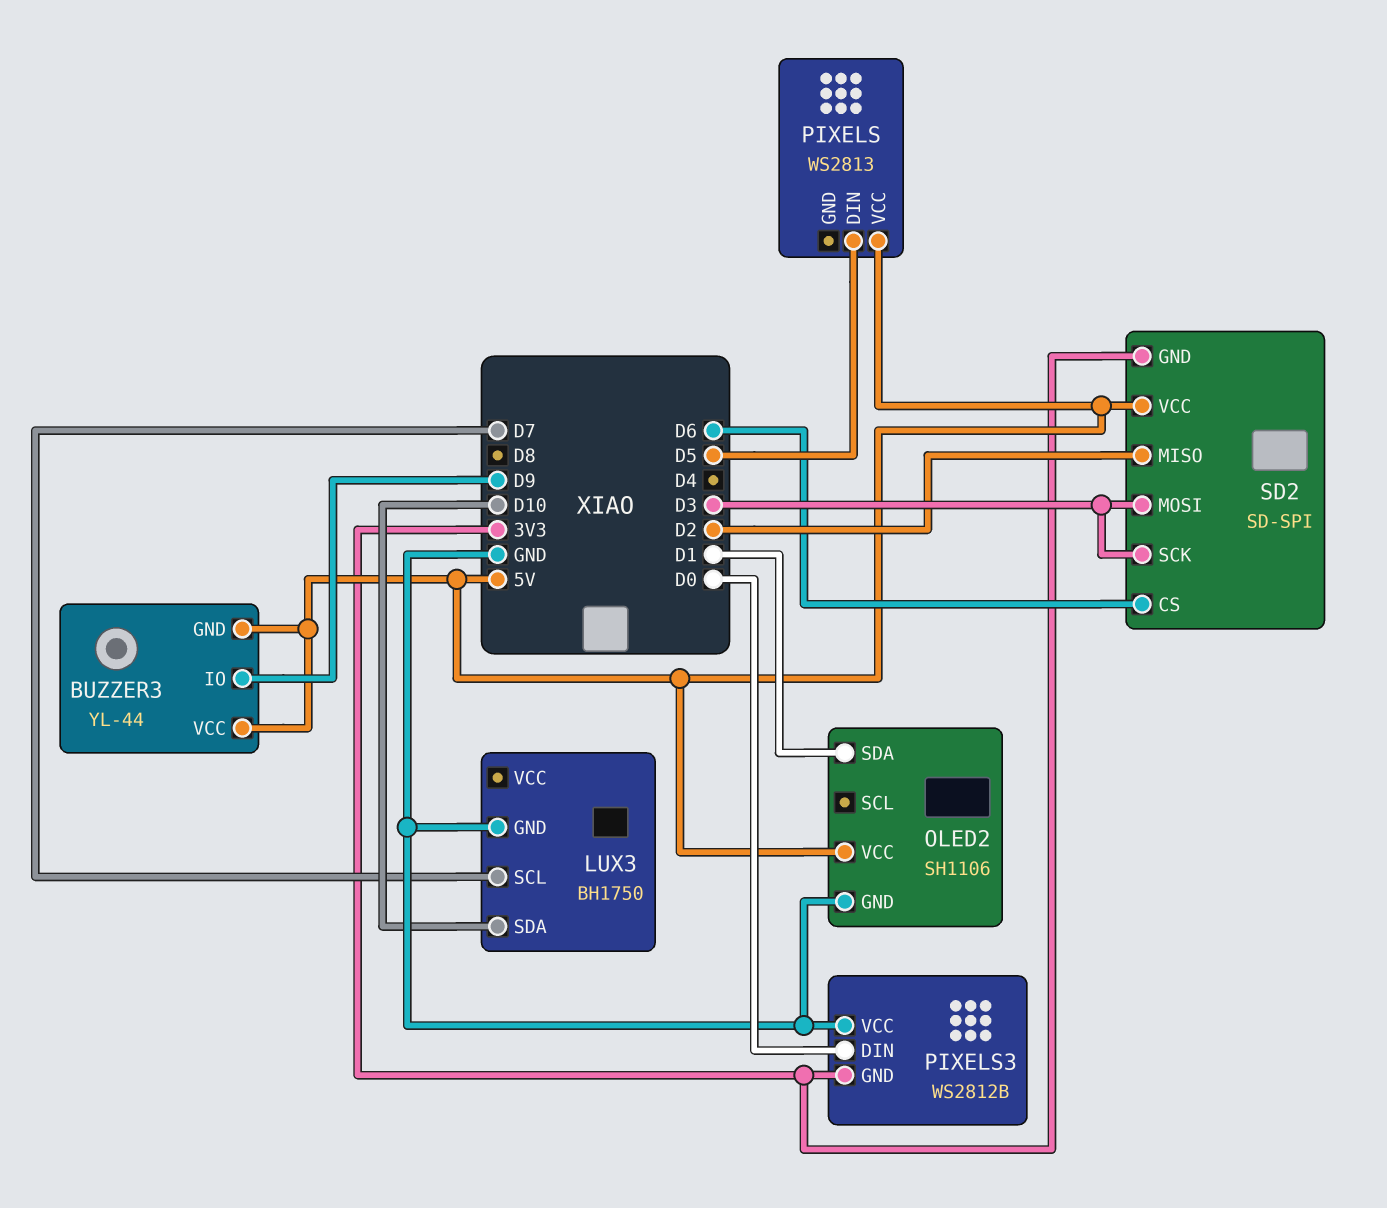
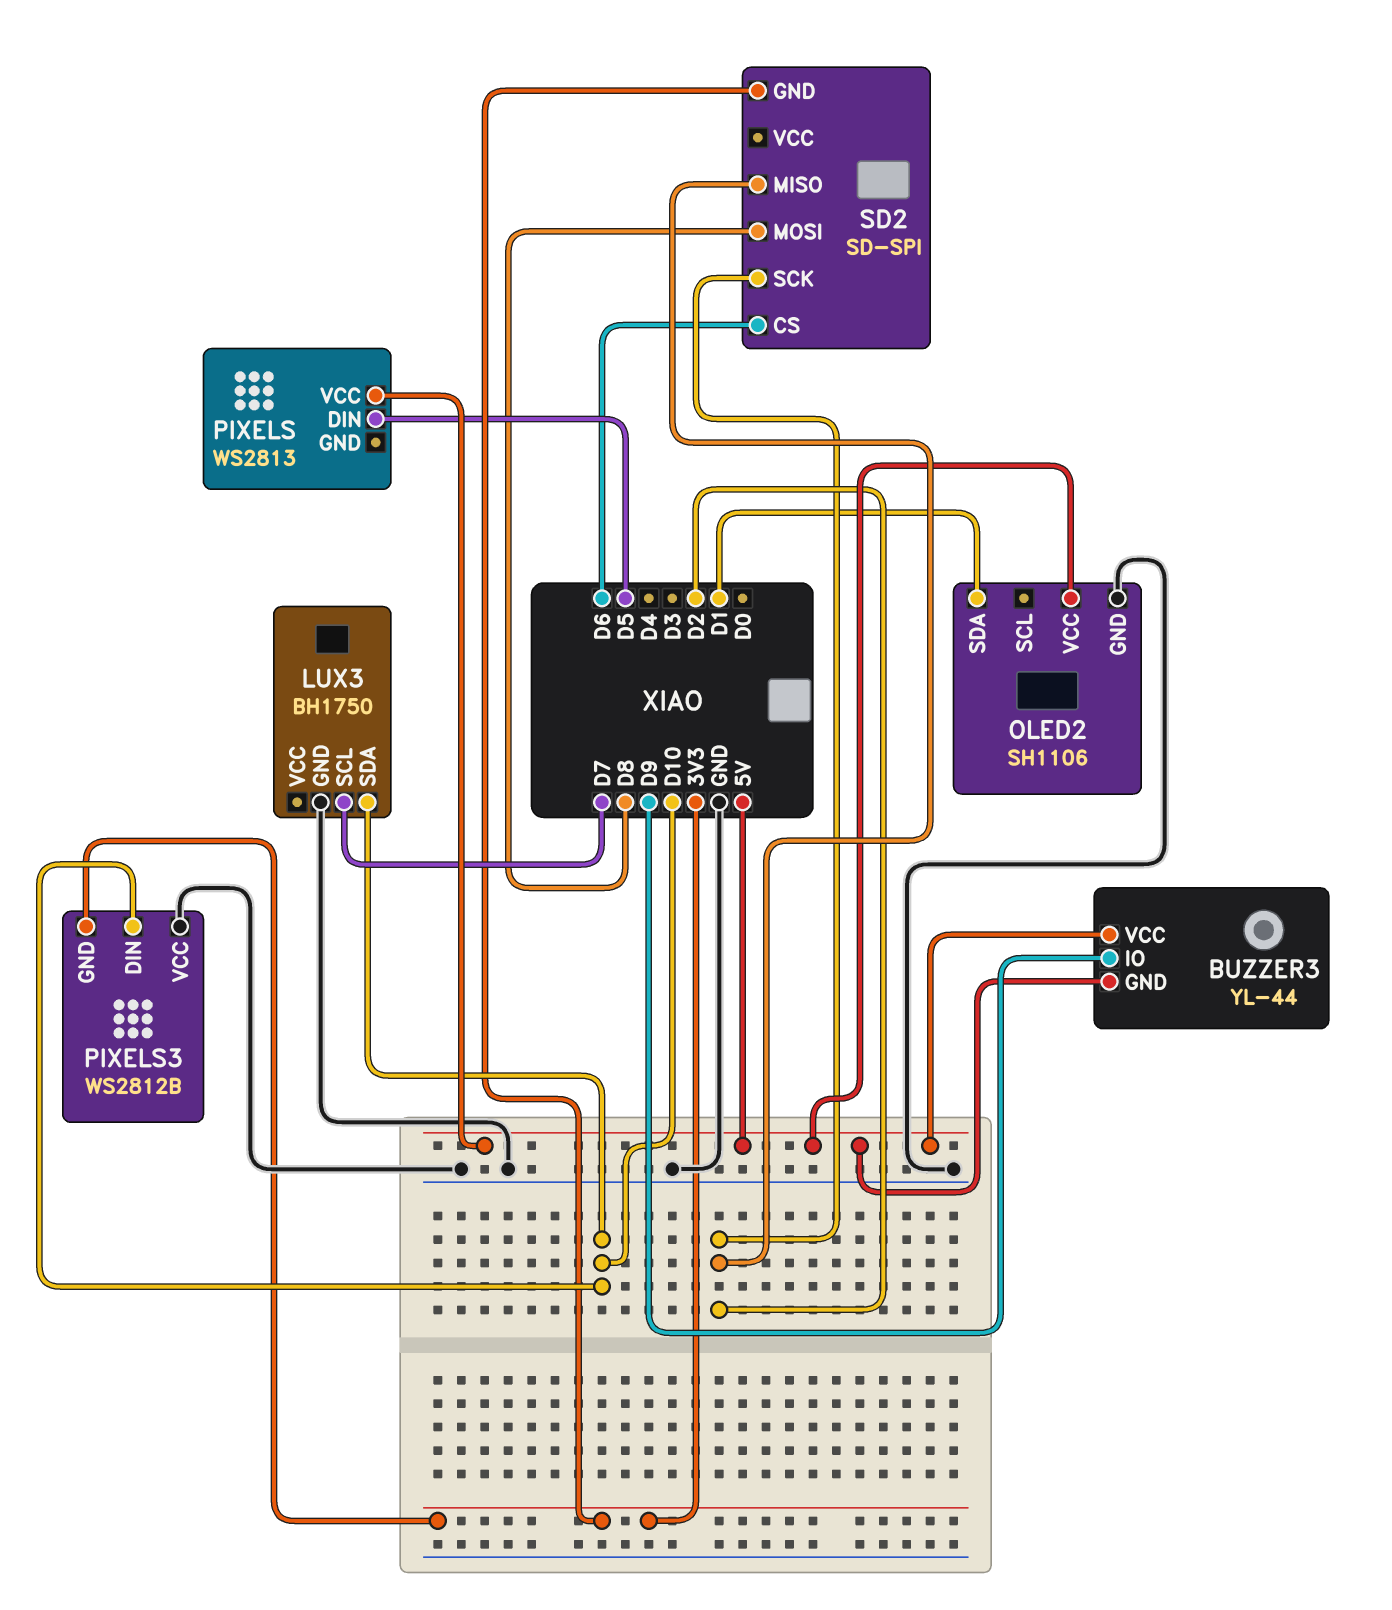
PIXELS3 pin DIN: D0 -> D10
SD2 pin MOSI: D3 -> D8
SD2 pin SCK: D3 -> D2
SD2 pin VCC: 5V -> none

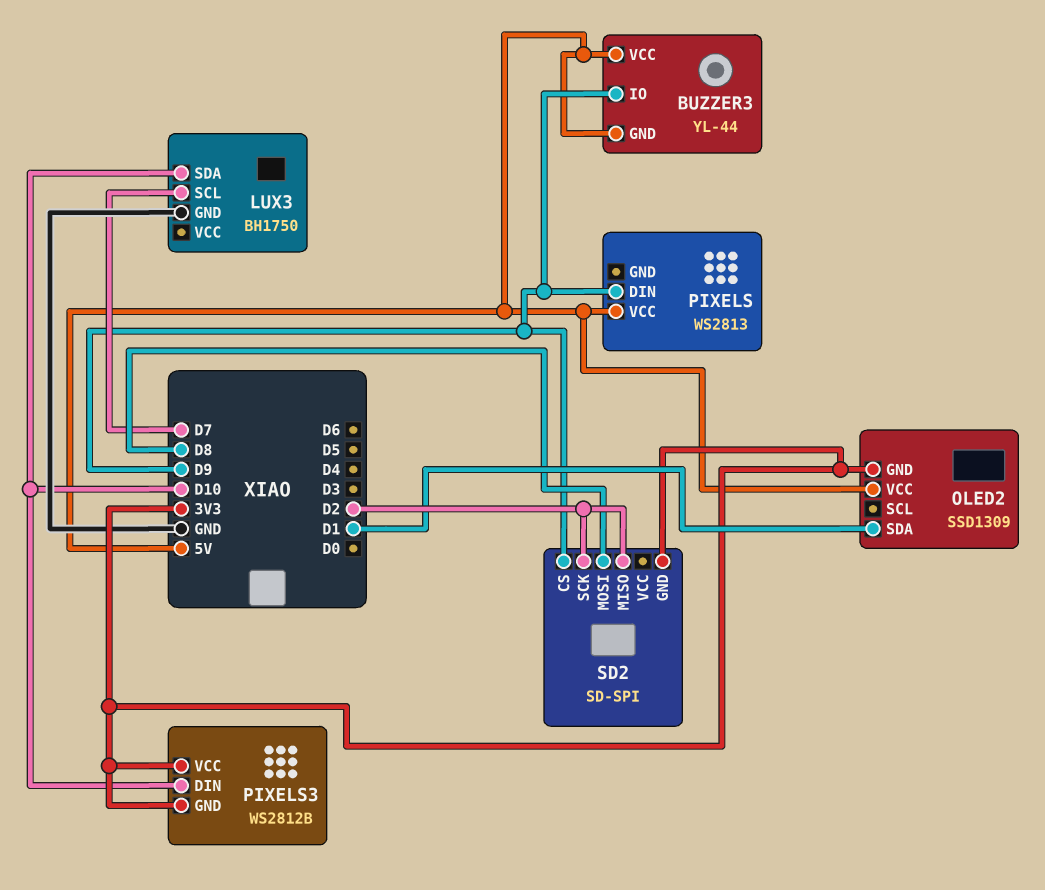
OLED2: SH1106 -> SSD1309
OLED2 pin GND: GND -> 3V3
PIXELS pin DIN: D5 -> D9
PIXELS3 pin VCC: GND -> 3V3
SD2 pin CS: D6 -> D9

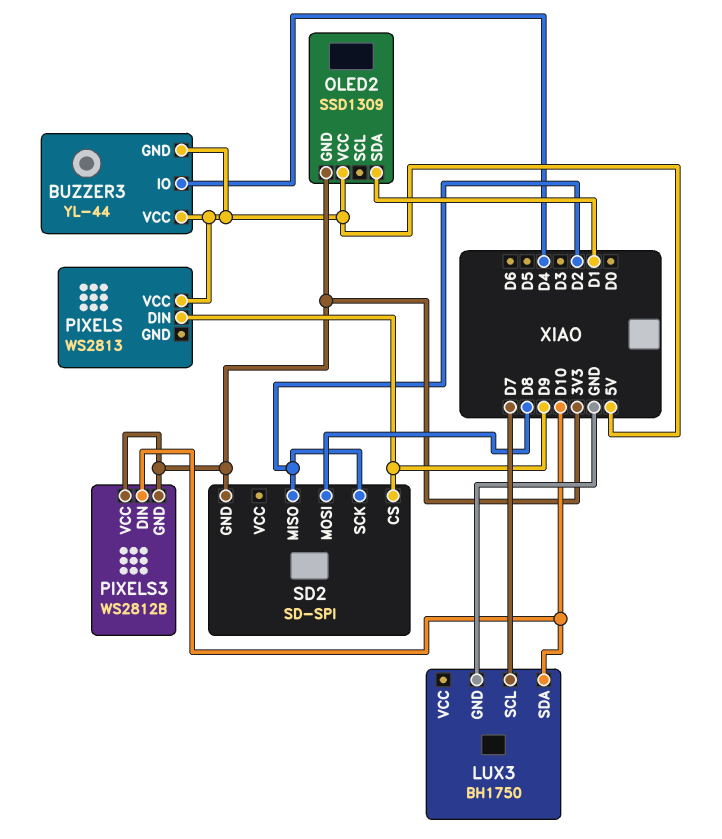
BUZZER3 pin IO: D9 -> D4

